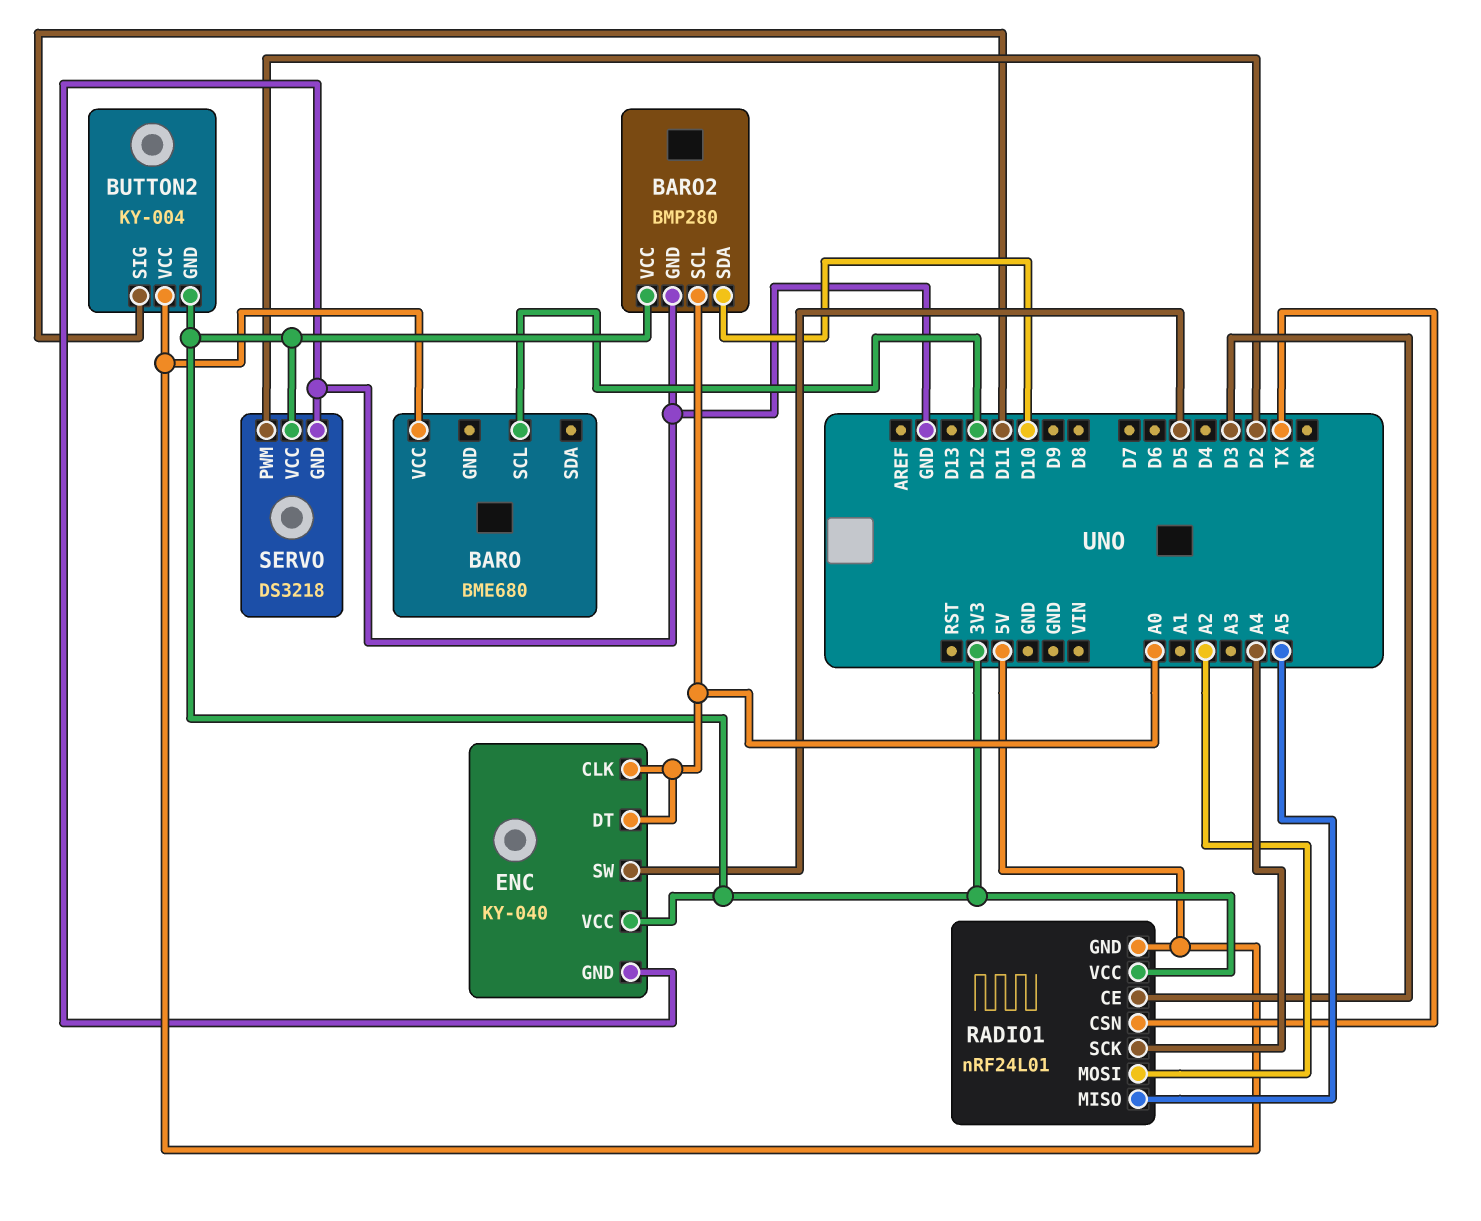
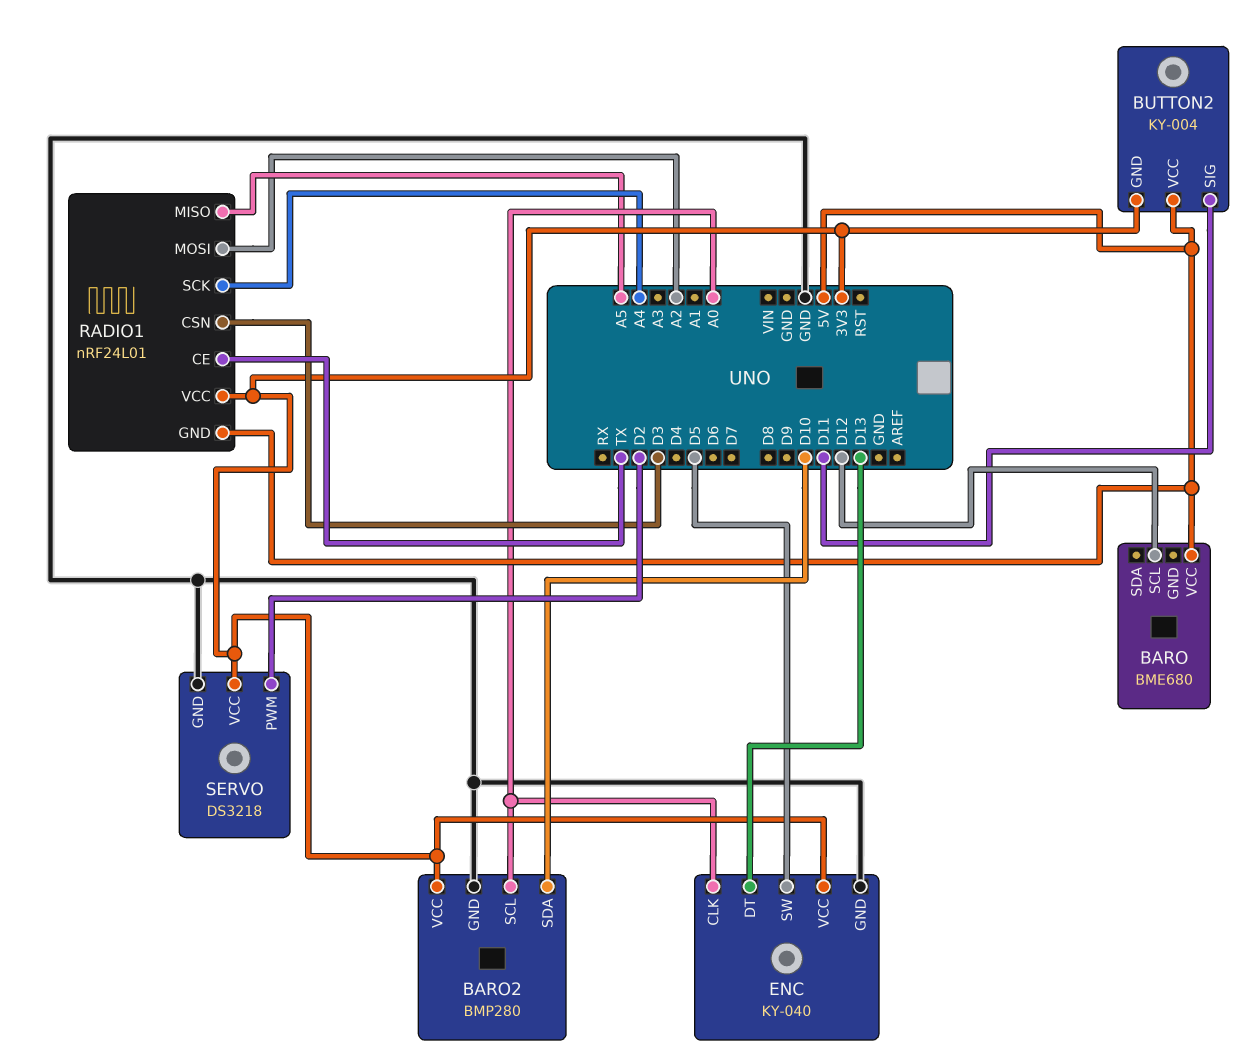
ENC pin DT: A0 -> D13
RADIO1 pin CE: D3 -> TX
RADIO1 pin CSN: TX -> D3

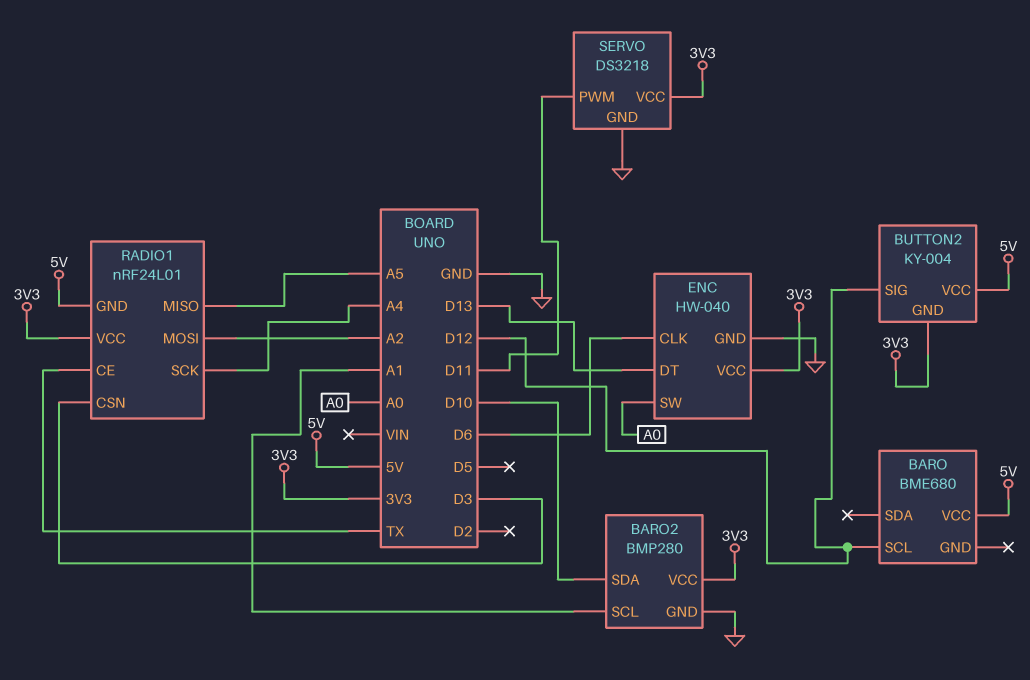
BARO2 pin SCL: A0 -> A1
BUTTON2 pin SIG: D11 -> D12
ENC: KY-040 -> HW-040
ENC pin CLK: A0 -> D6
ENC pin SW: D5 -> A0
SERVO pin PWM: D2 -> D11

